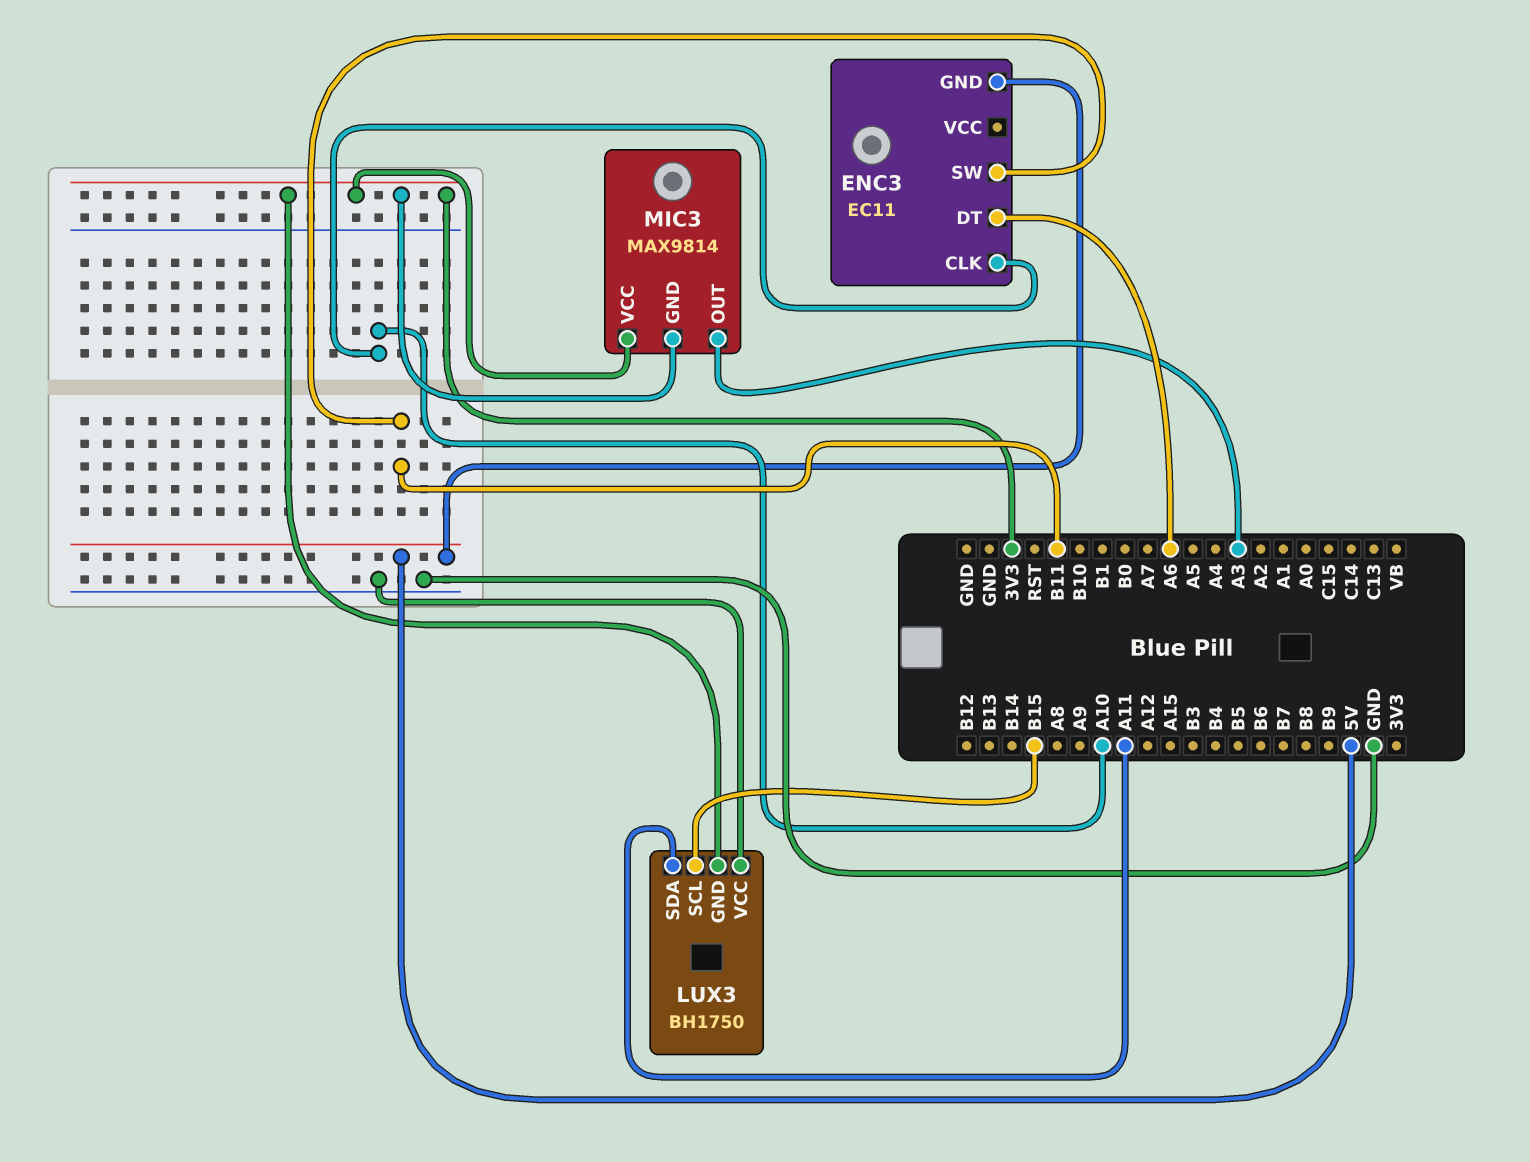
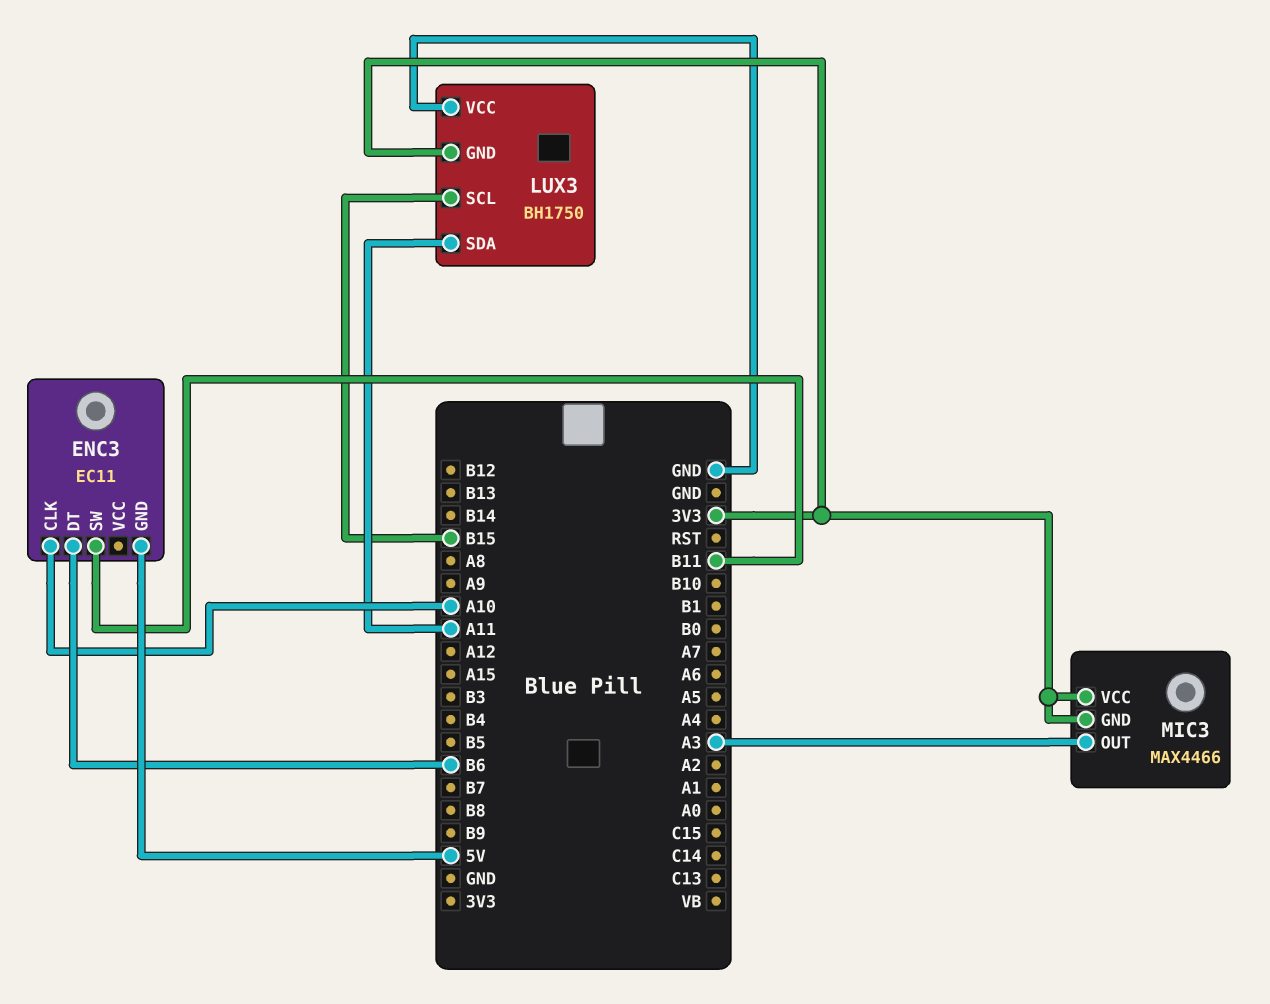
ENC3 pin DT: A6 -> B6
MIC3: MAX9814 -> MAX4466

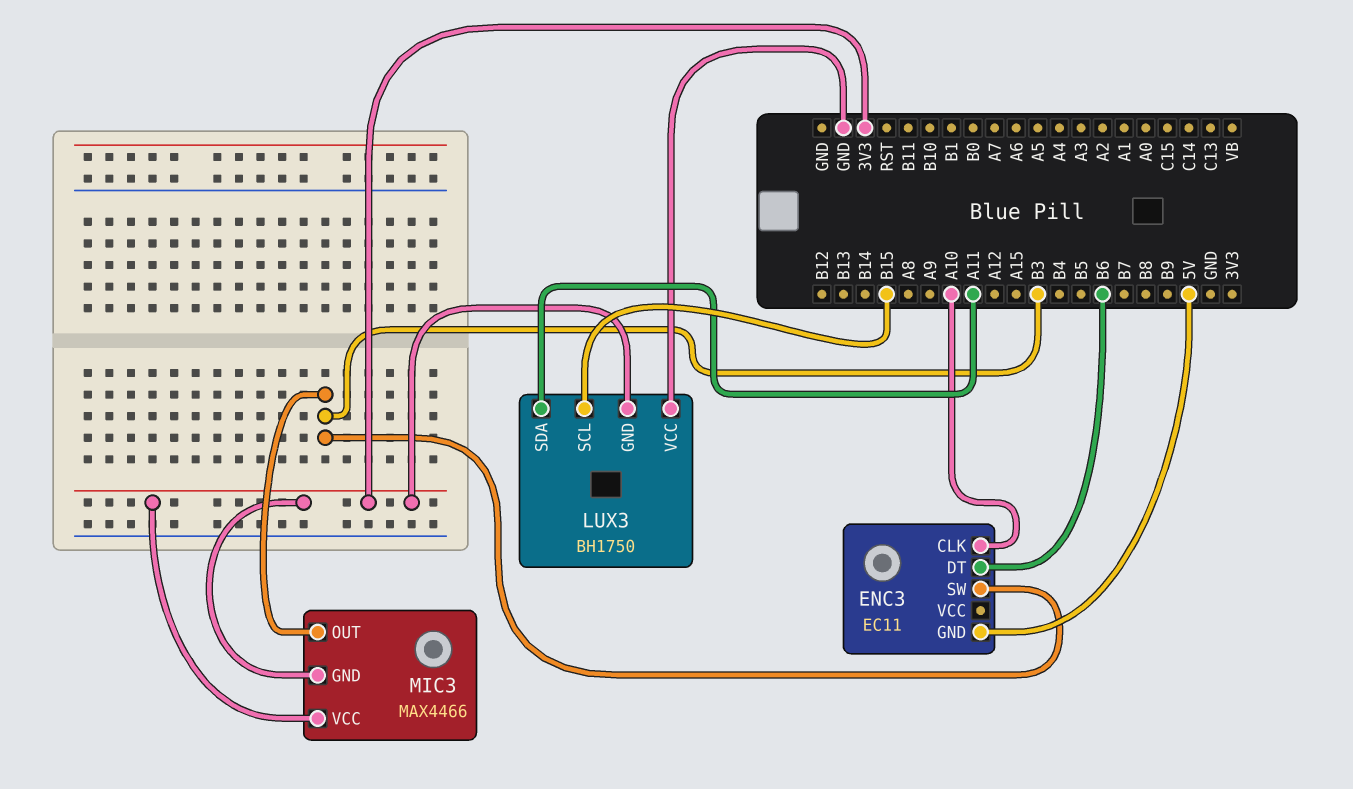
ENC3 pin SW: B11 -> B3
MIC3 pin OUT: A3 -> B3

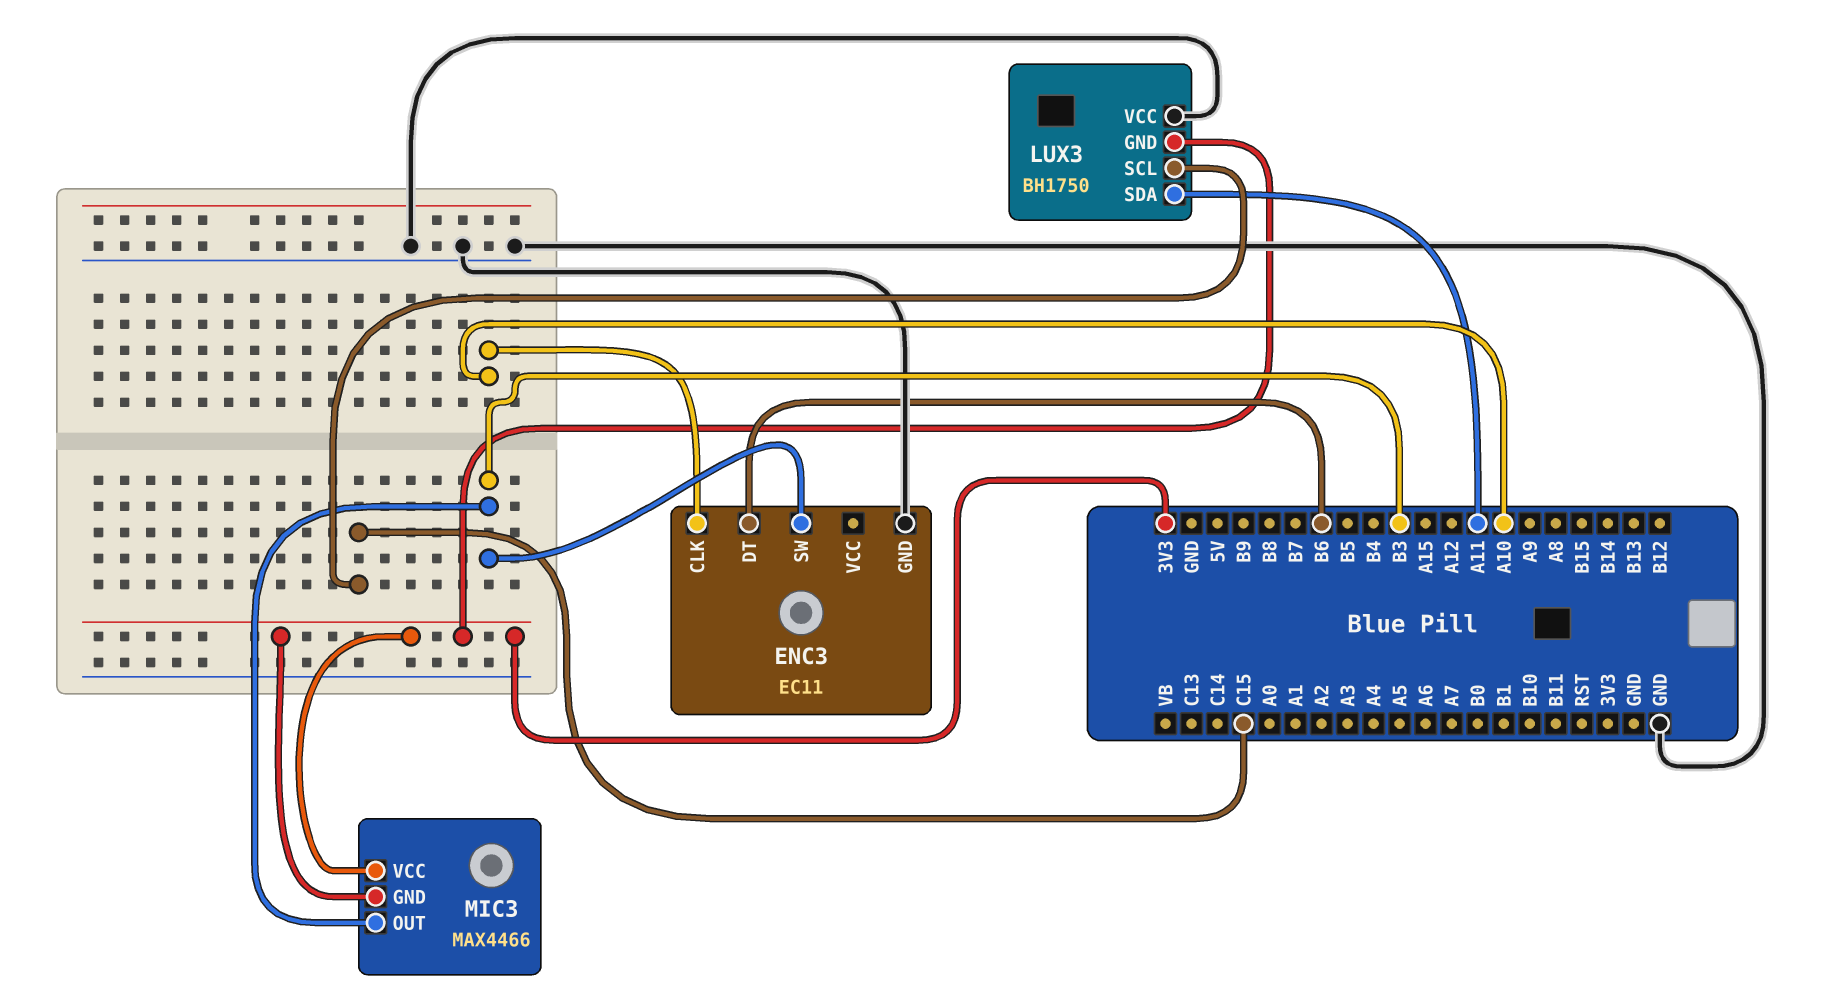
ENC3 pin GND: 5V -> GND
LUX3 pin SCL: B15 -> C15

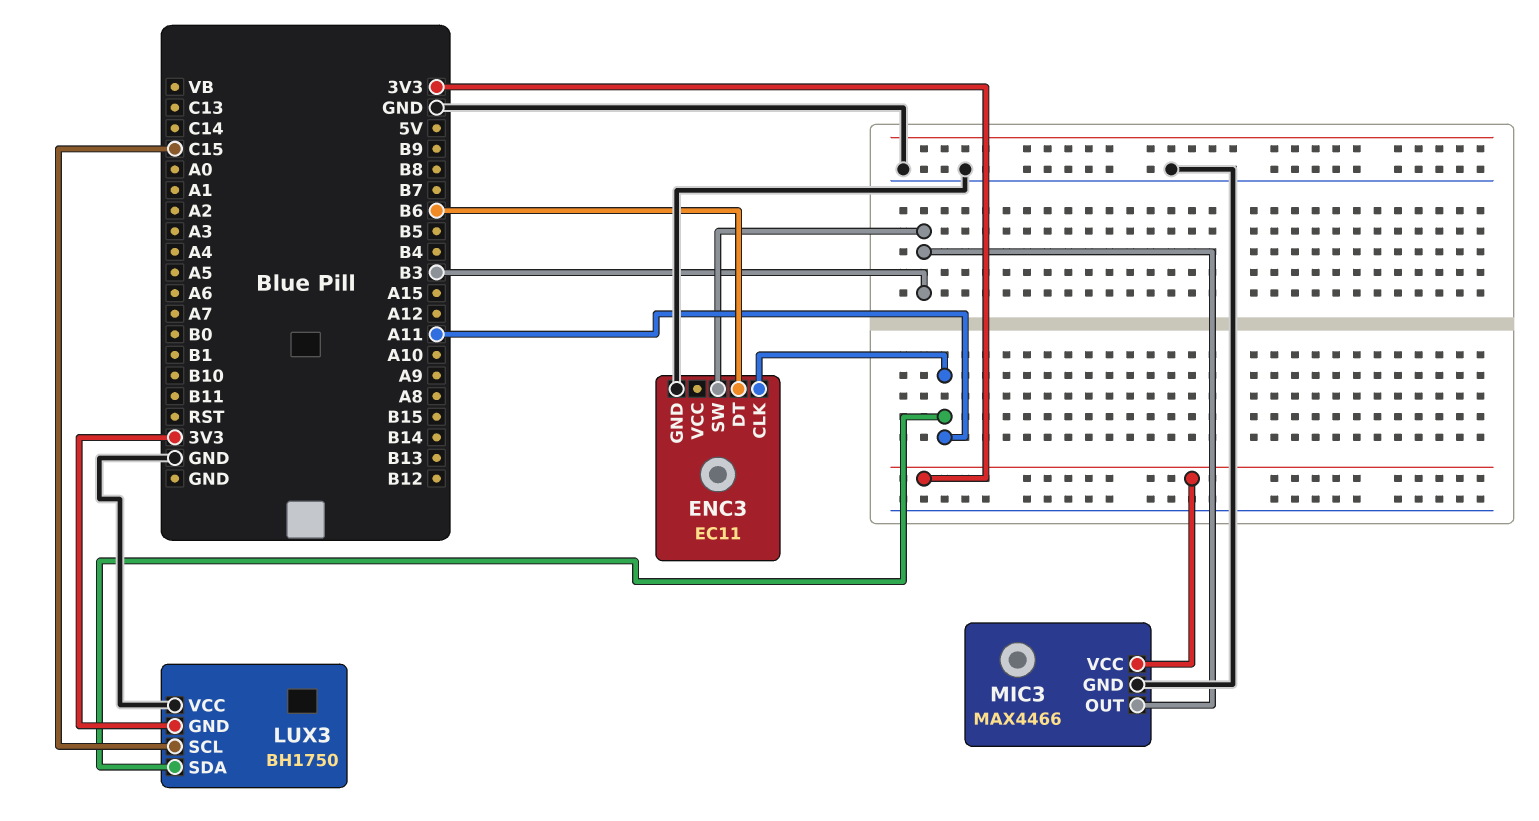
ENC3 pin CLK: A10 -> A11
MIC3 pin GND: 3V3 -> GND

